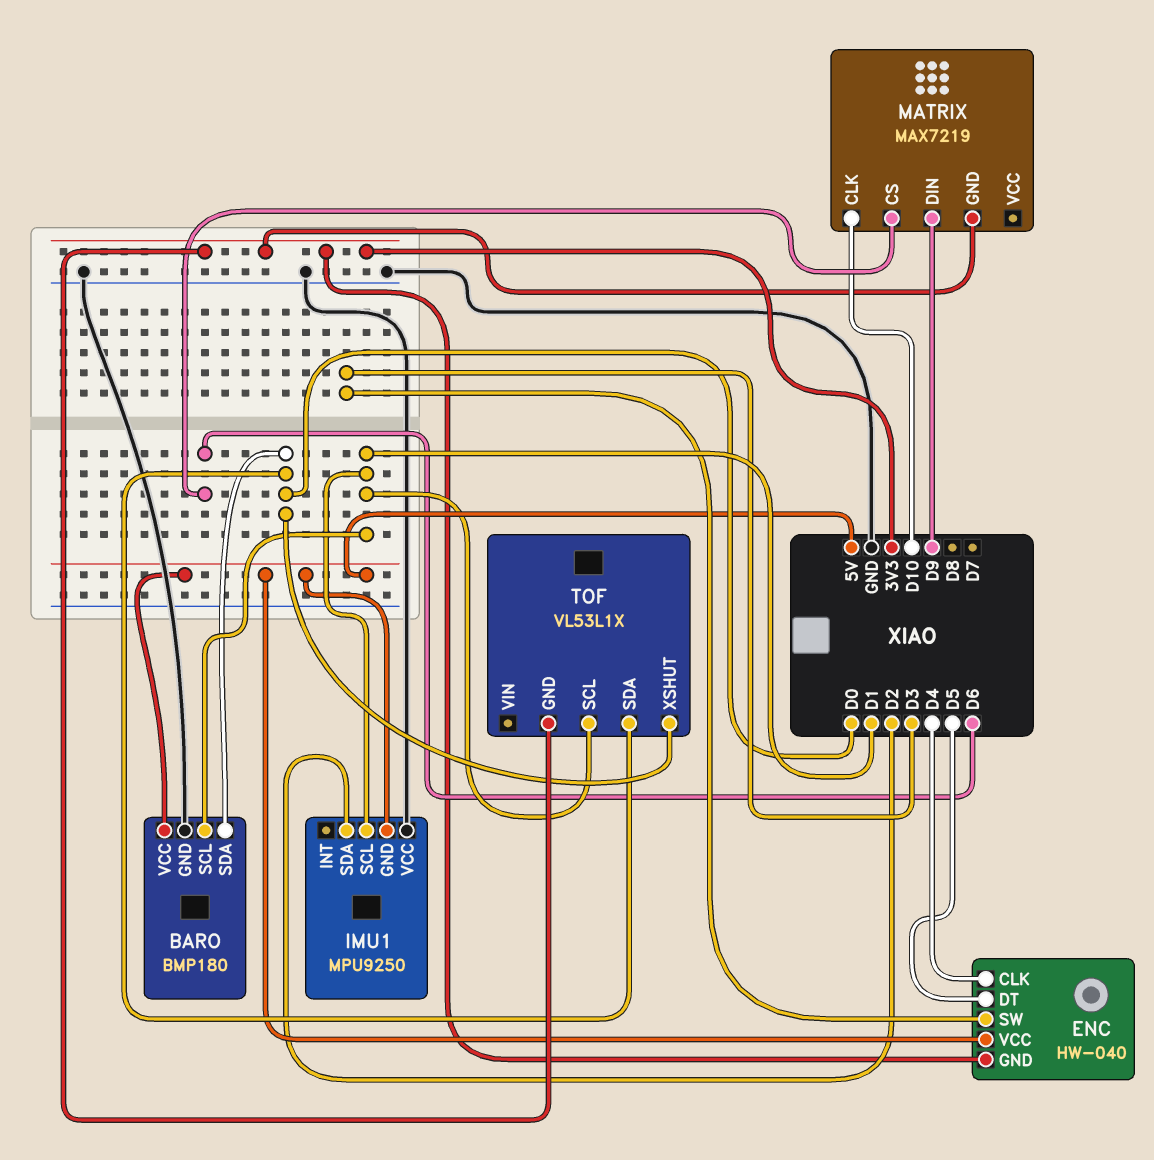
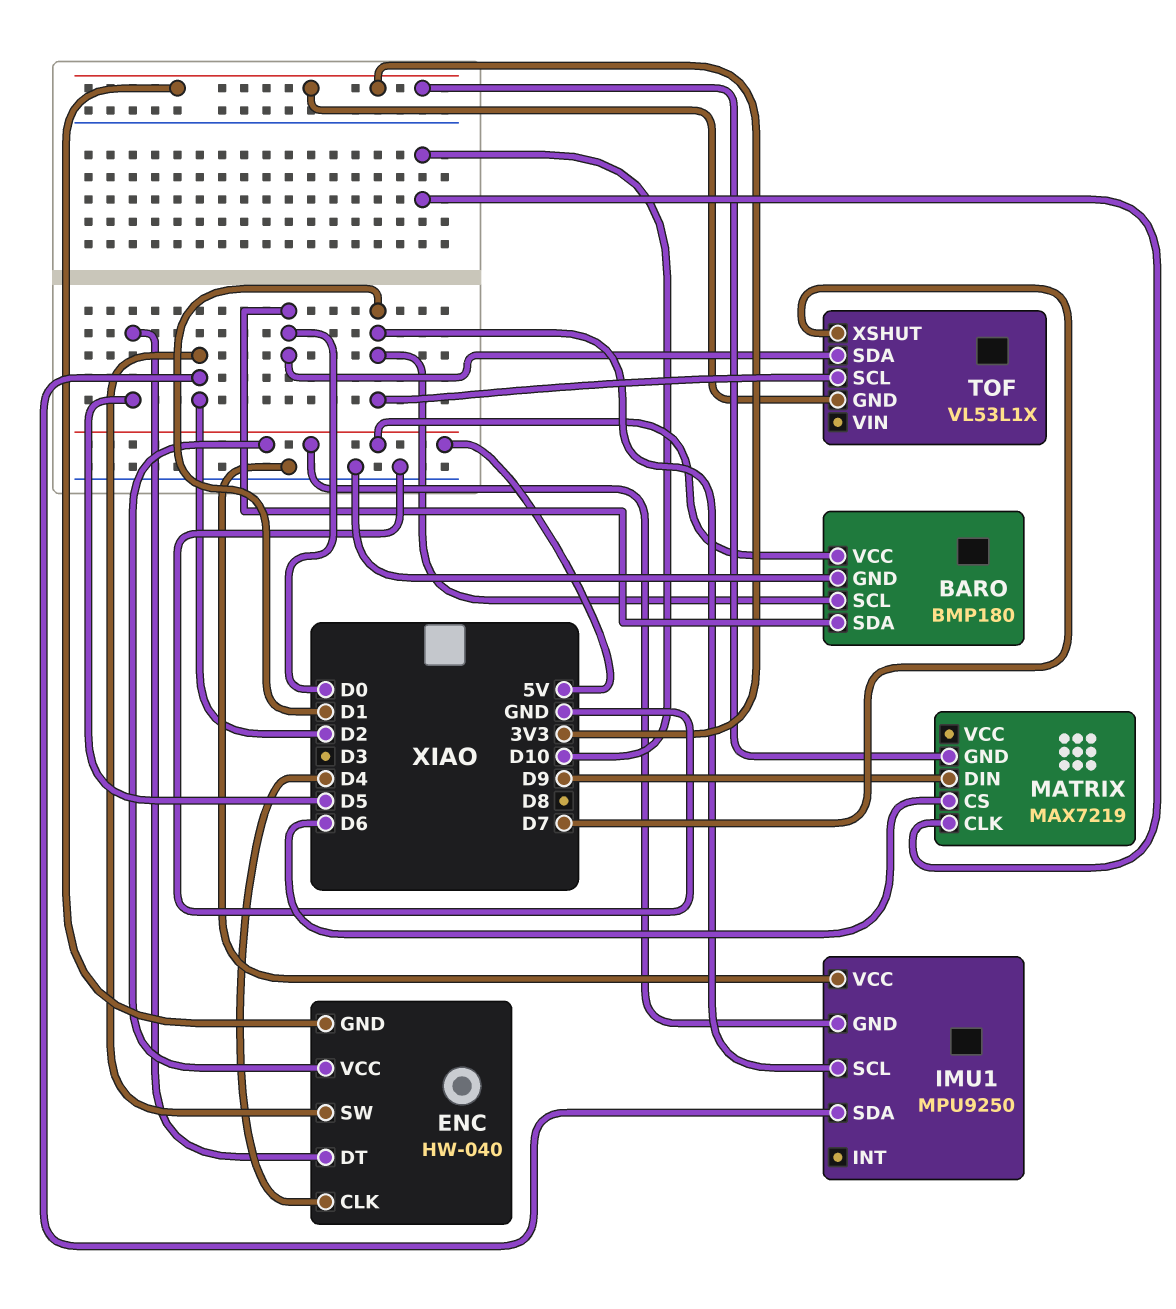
ENC pin SW: D3 -> D2
TOF pin XSHUT: D0 -> D7

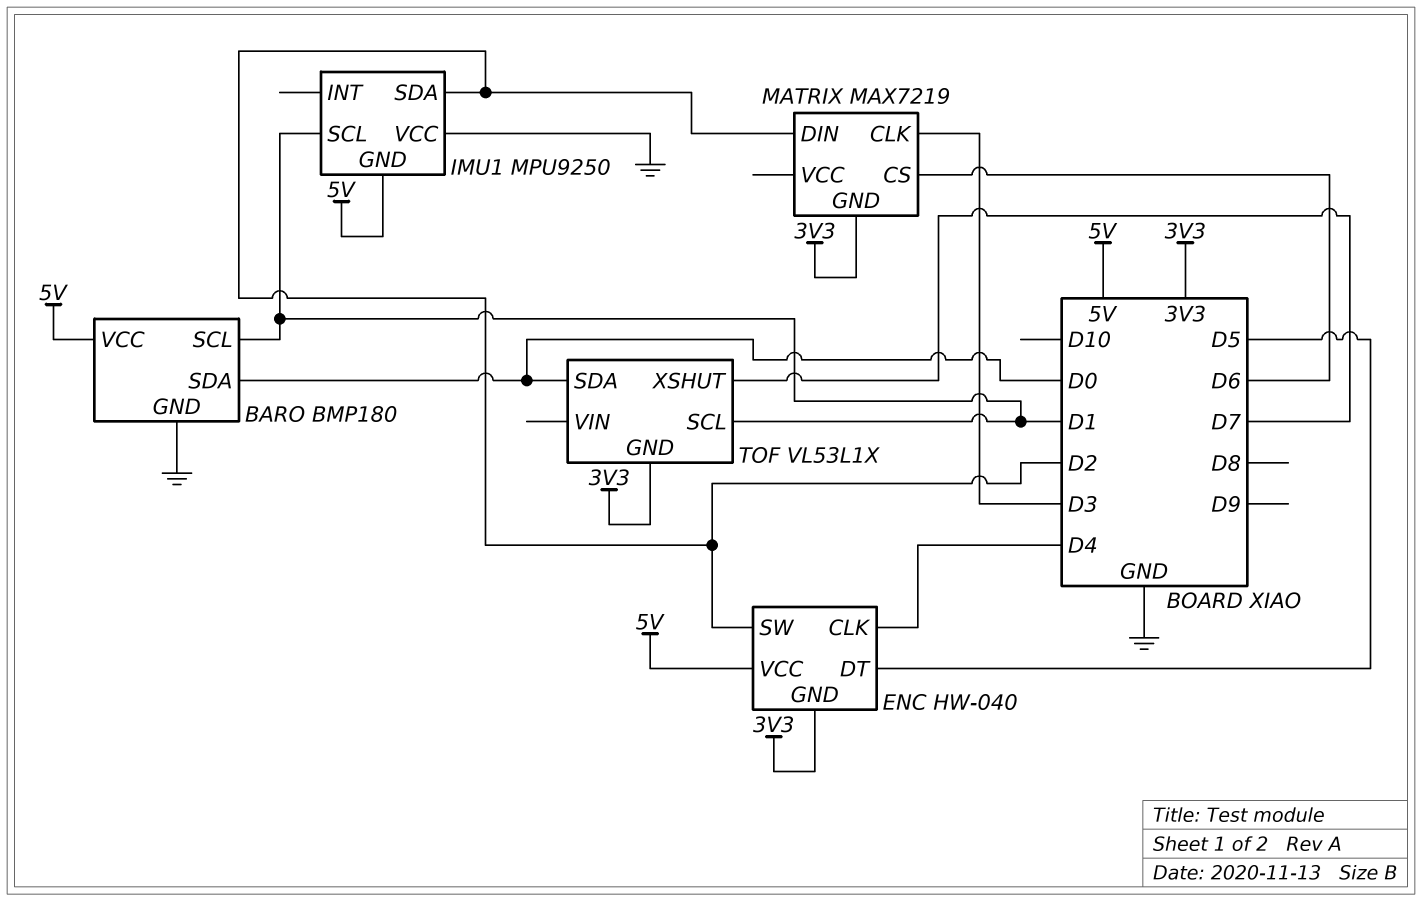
MATRIX pin CLK: D10 -> D3
MATRIX pin DIN: D9 -> D2

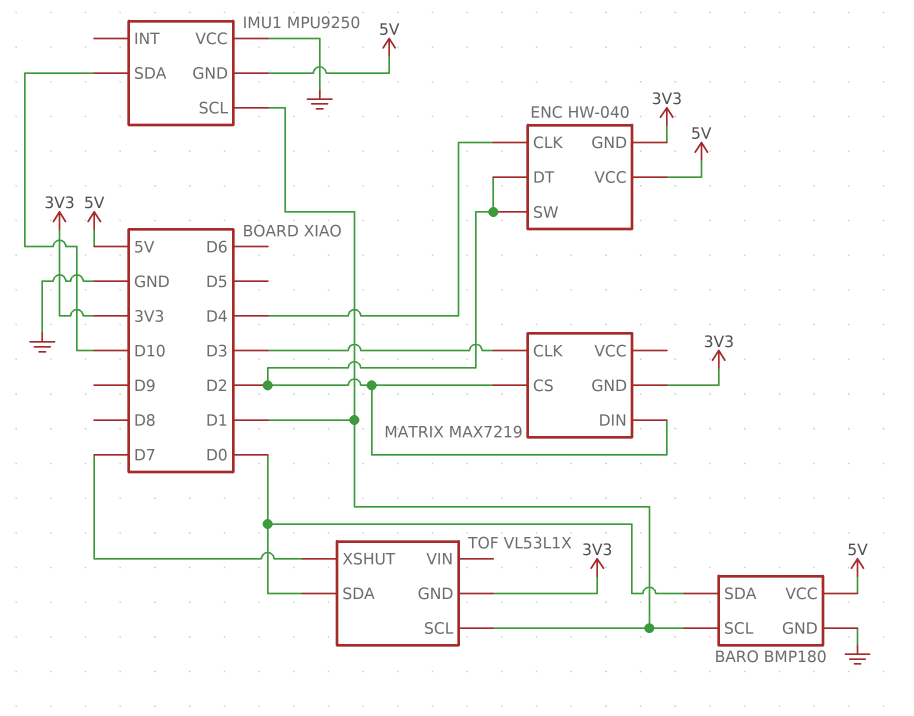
ENC pin DT: D5 -> D2
IMU1 pin SDA: D2 -> D10
MATRIX pin CS: D6 -> D2

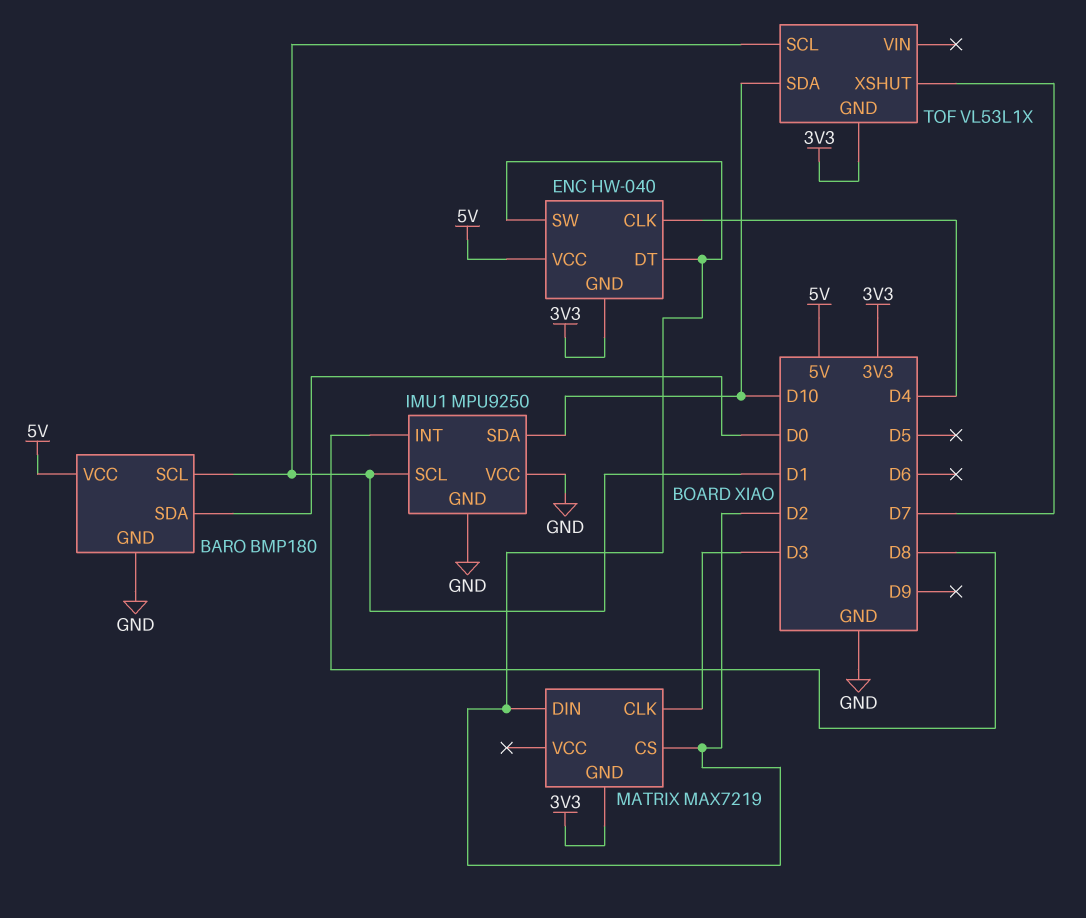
IMU1 pin GND: 5V -> GND
IMU1 pin INT: none -> D8
TOF pin SDA: D0 -> D10

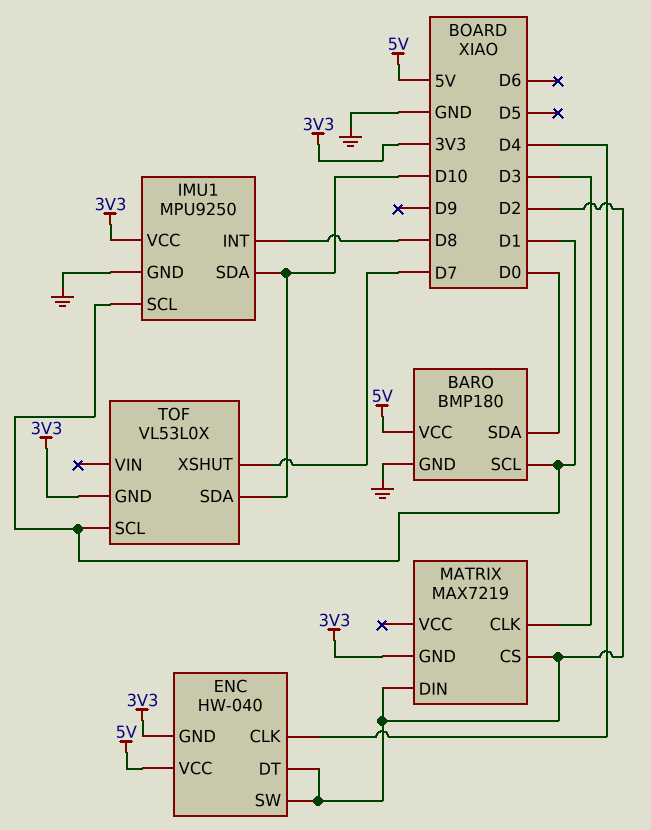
IMU1 pin VCC: GND -> 3V3
TOF: VL53L1X -> VL53L0X

